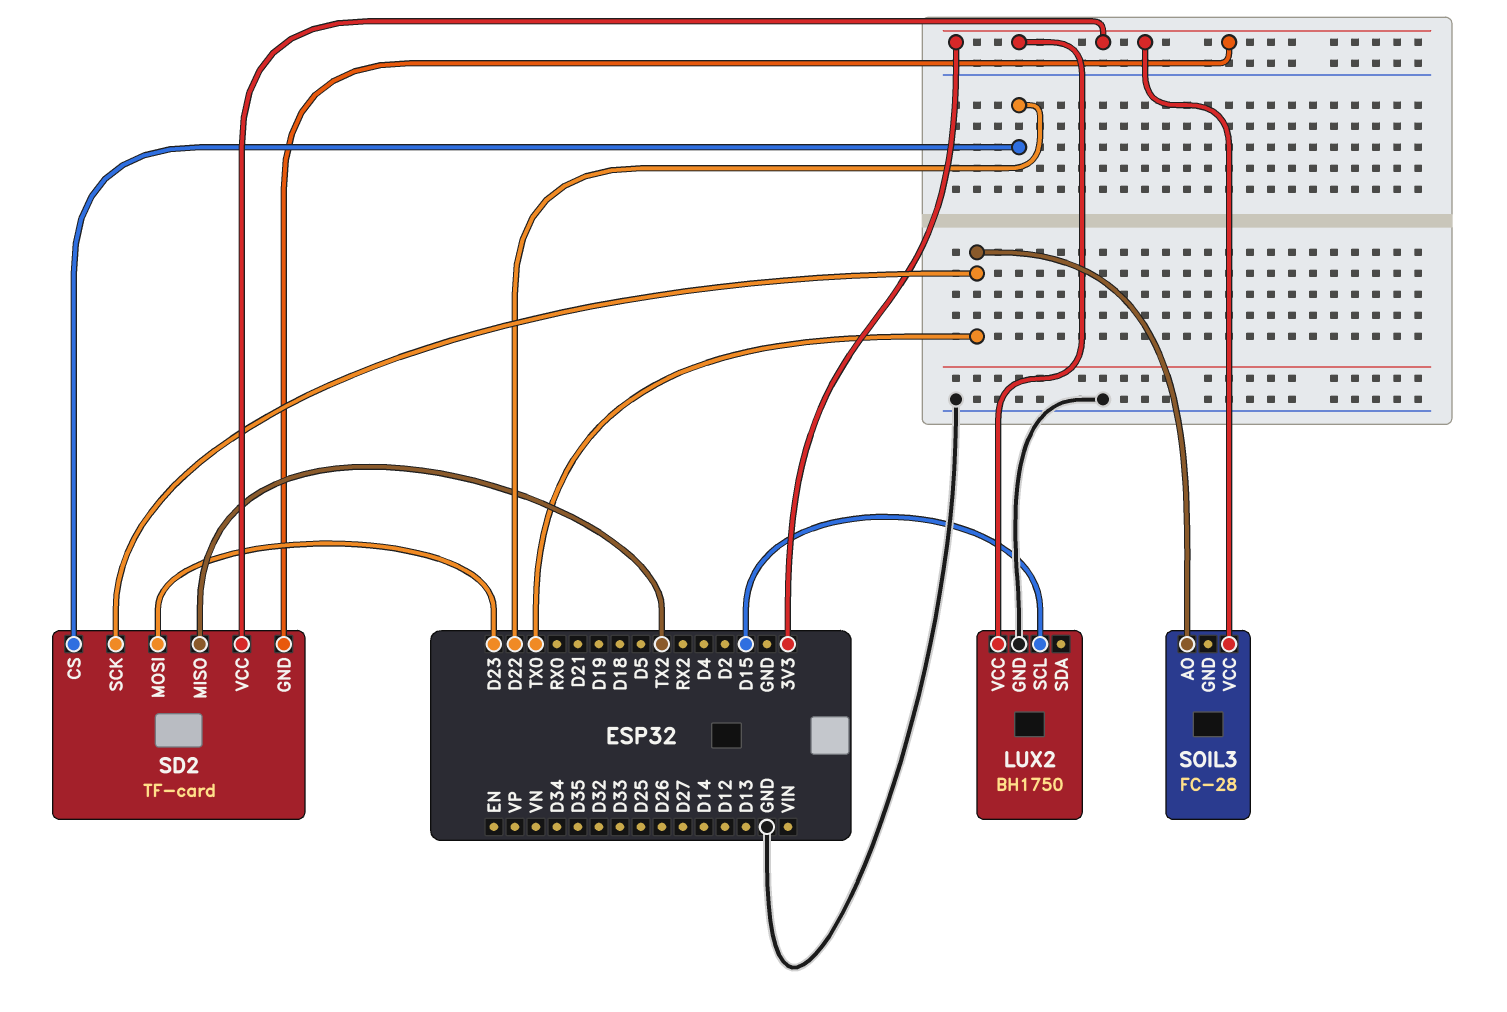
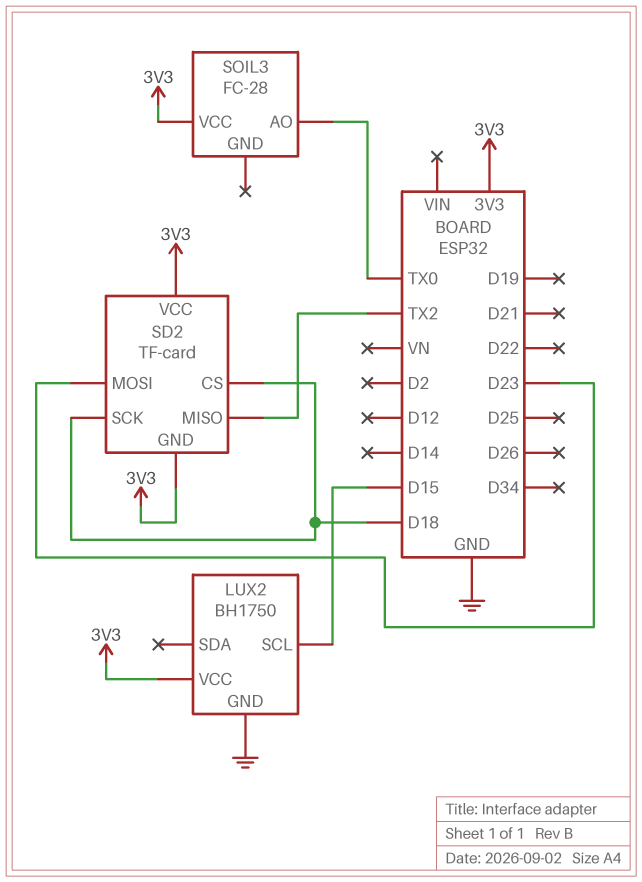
SD2 pin CS: D22 -> D18
SD2 pin SCK: TX0 -> D18

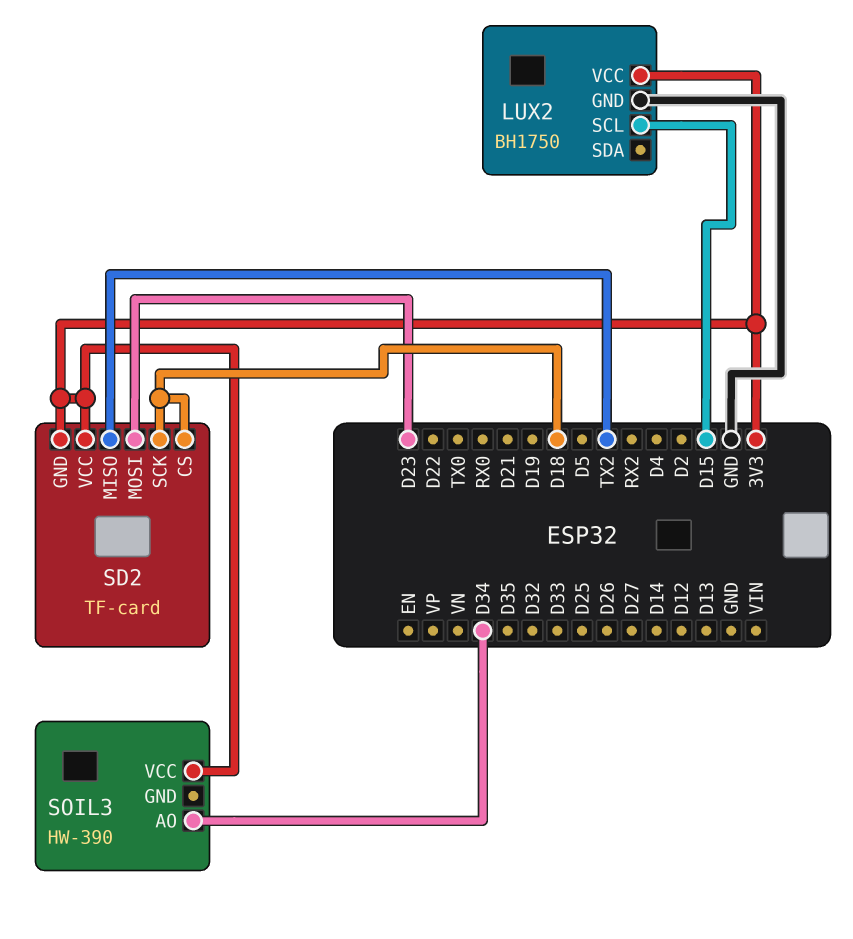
SOIL3: FC-28 -> HW-390
SOIL3 pin AO: TX0 -> D34

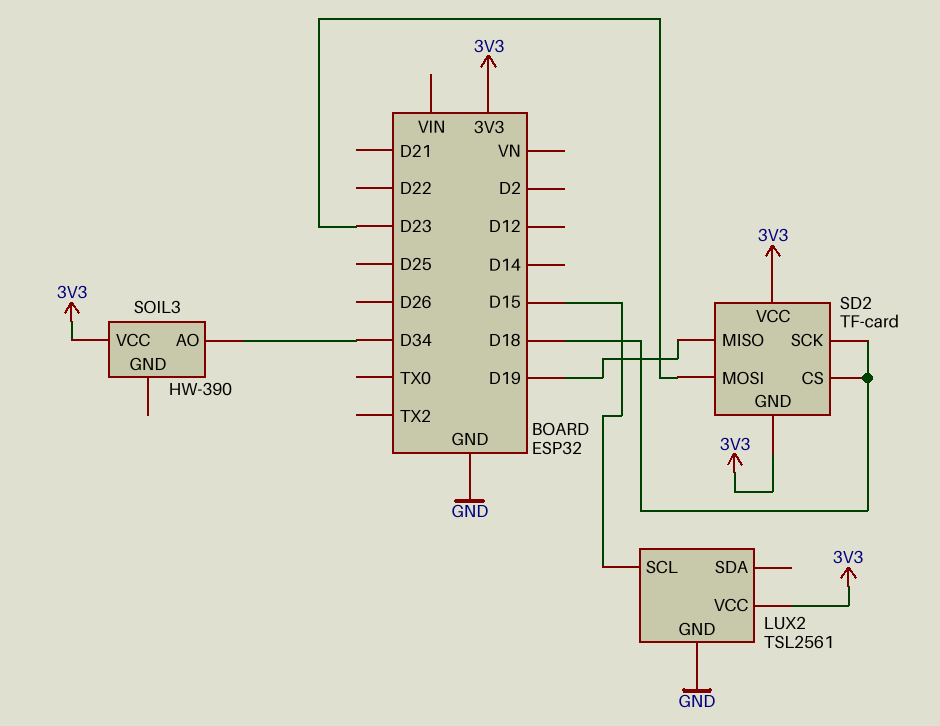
LUX2: BH1750 -> TSL2561
SD2 pin MISO: TX2 -> D19

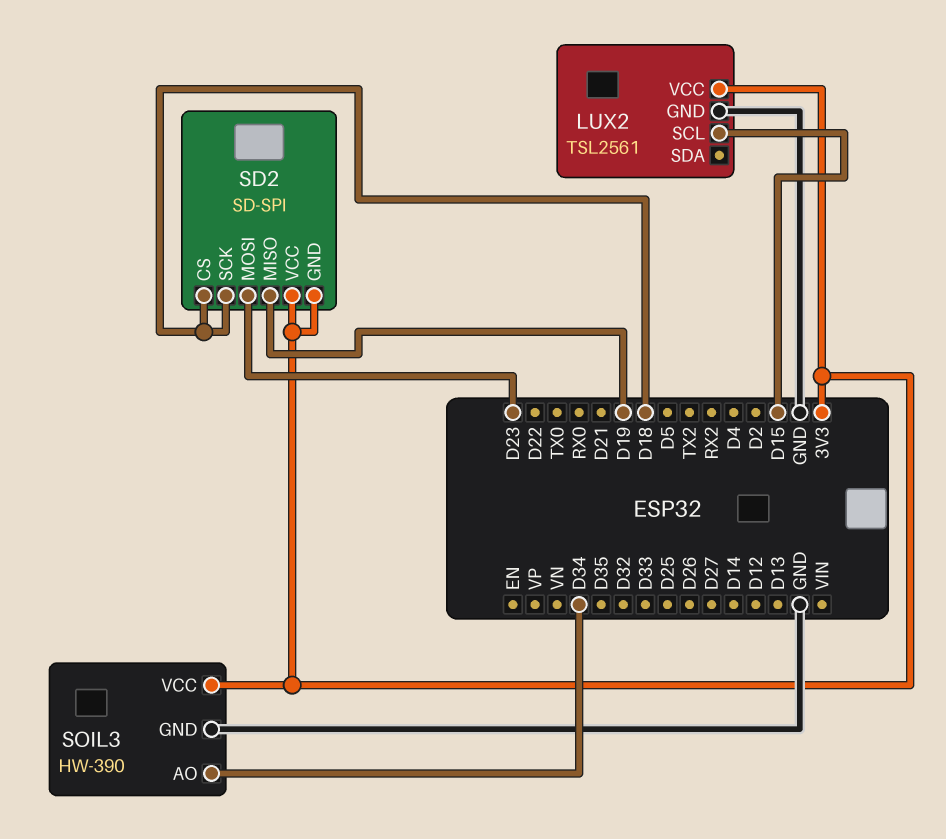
SD2: TF-card -> SD-SPI
SOIL3 pin GND: none -> GND

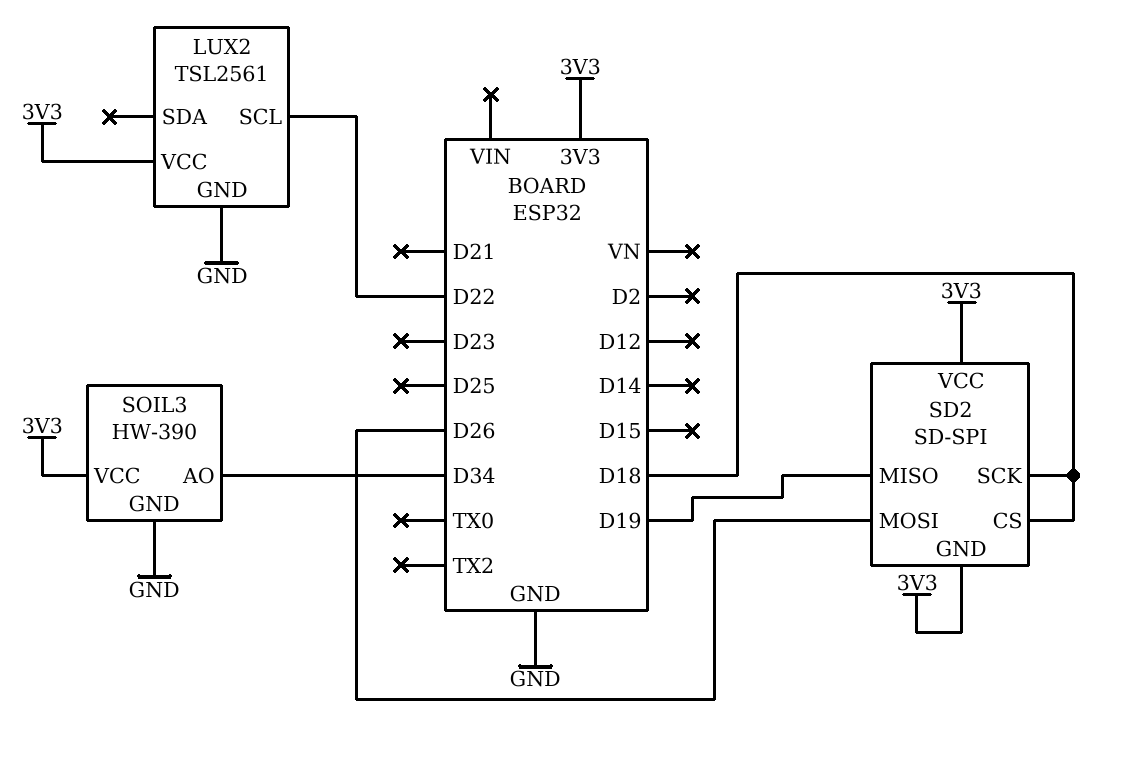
LUX2 pin SCL: D15 -> D22
SD2 pin MOSI: D23 -> D26

